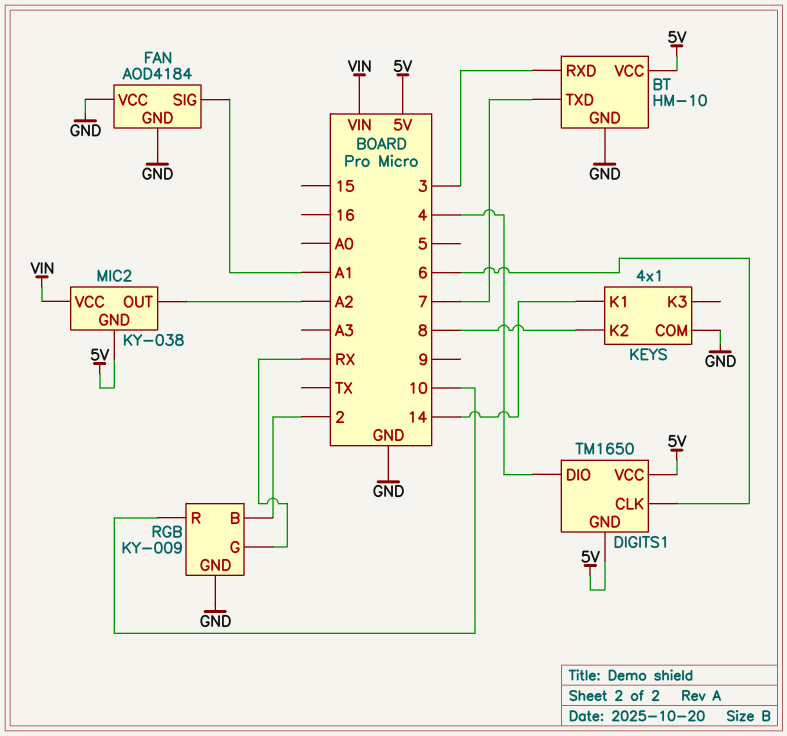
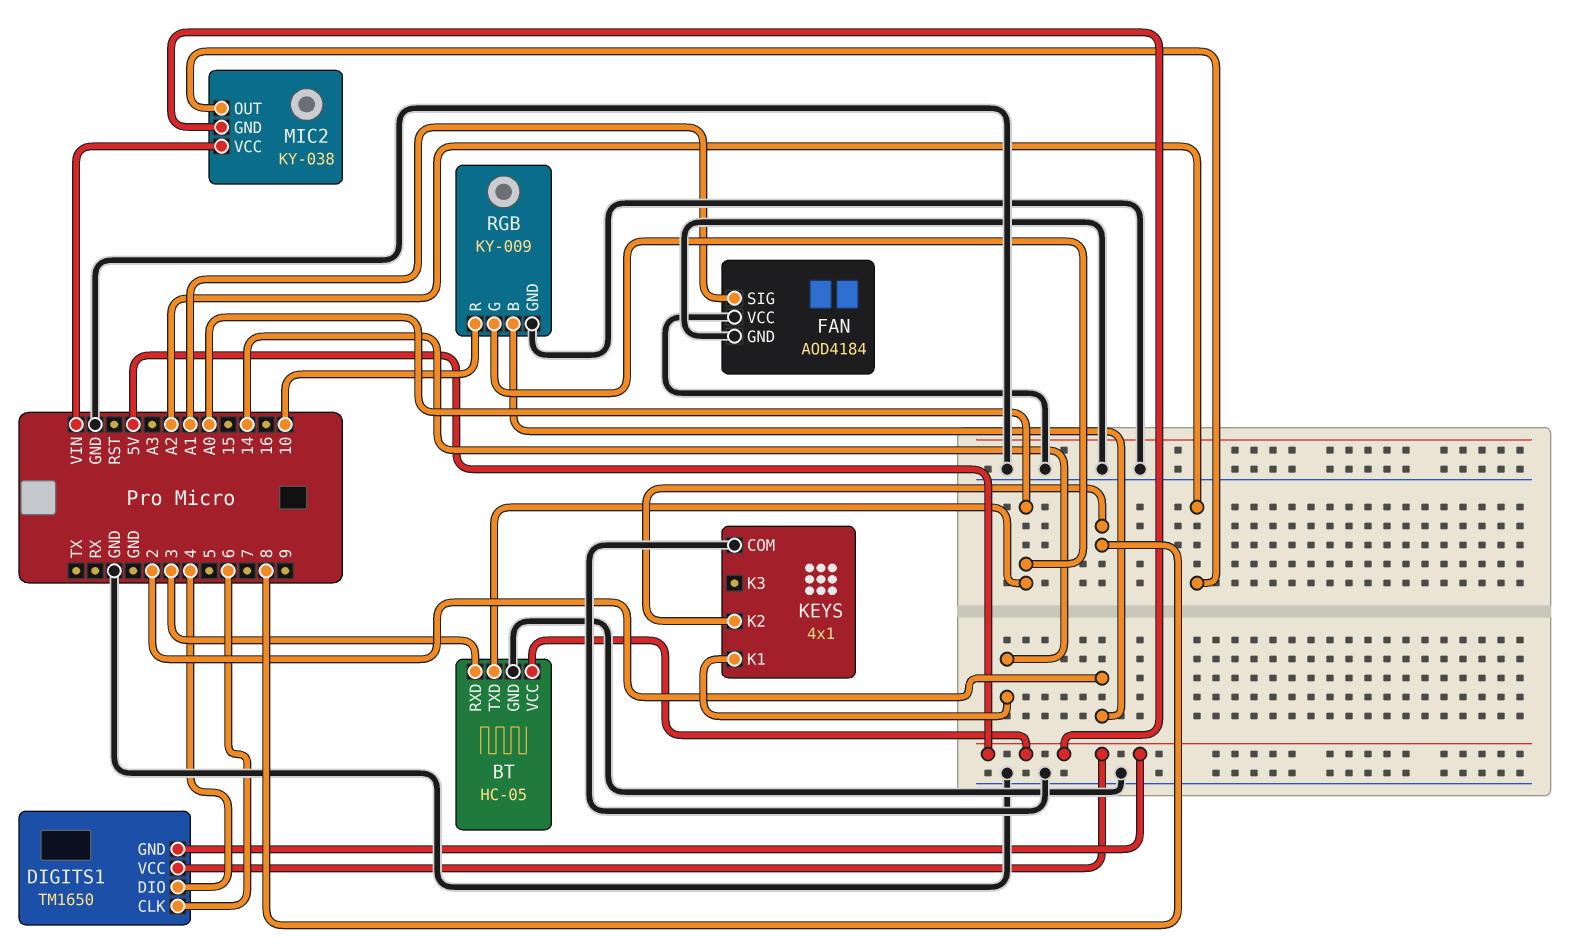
BT: HM-10 -> HC-05
BT pin TXD: 7 -> A0
RGB pin G: RX -> A0

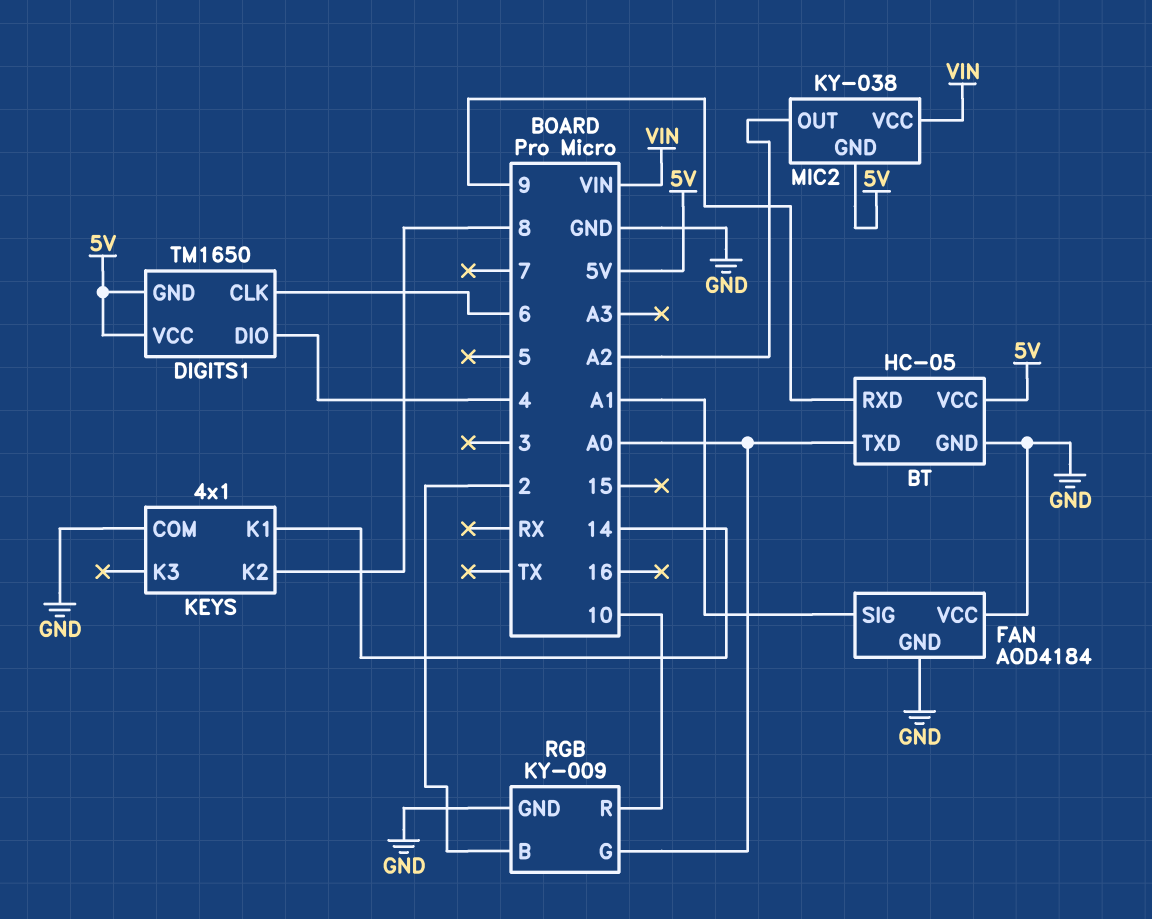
BT pin RXD: 3 -> 9

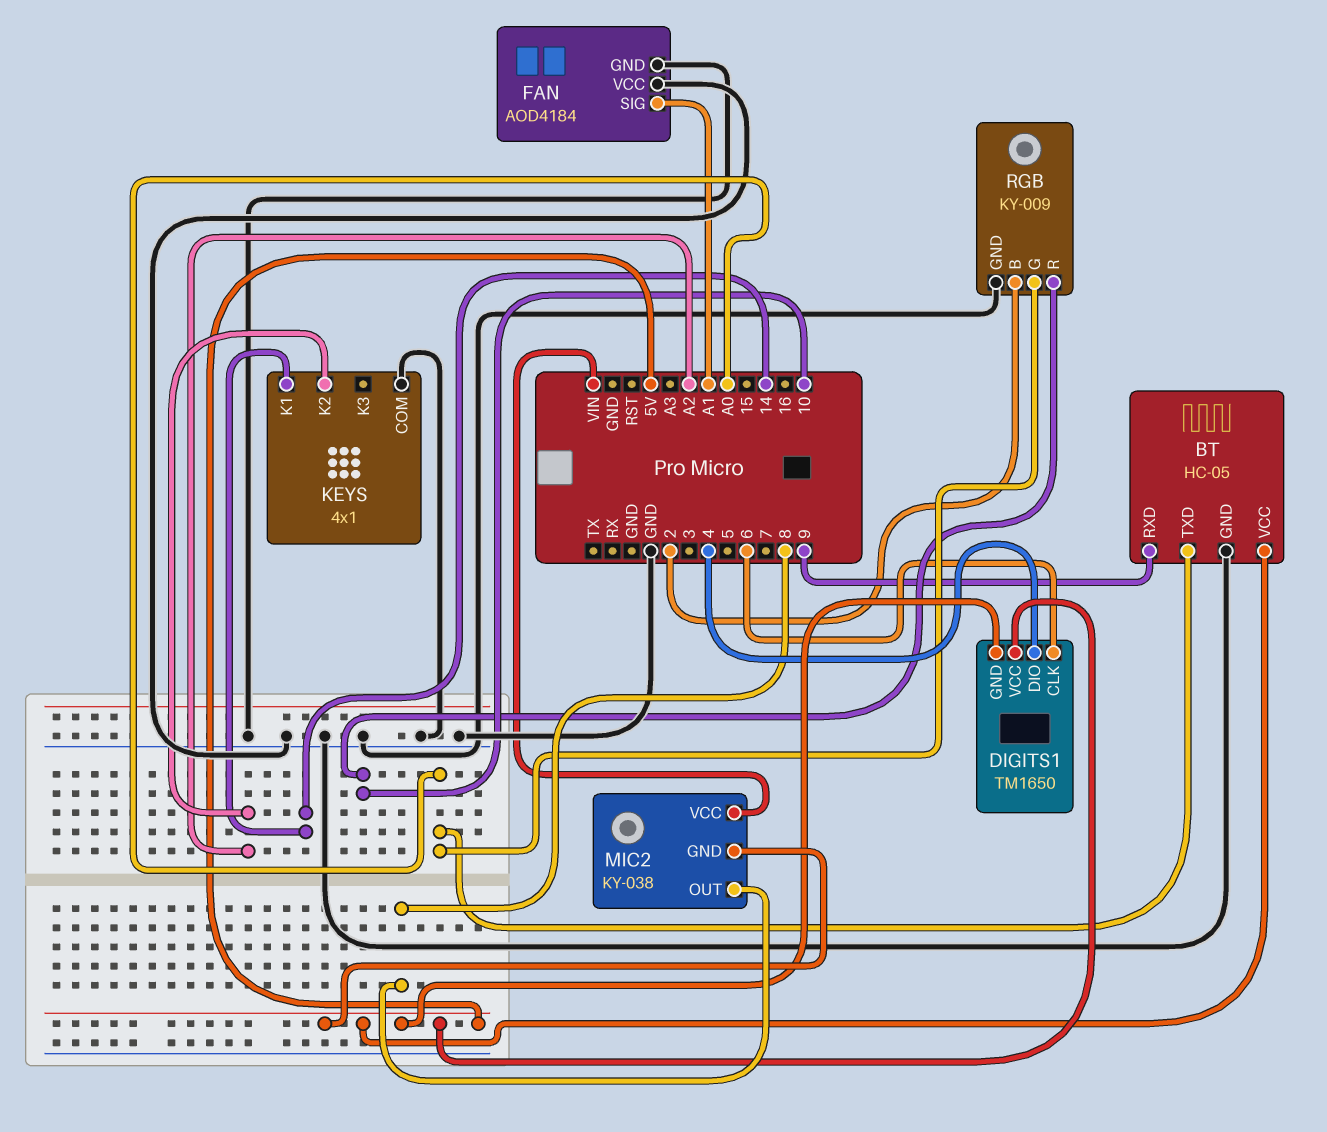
KEYS pin K2: 8 -> A2
MIC2 pin OUT: A2 -> 8

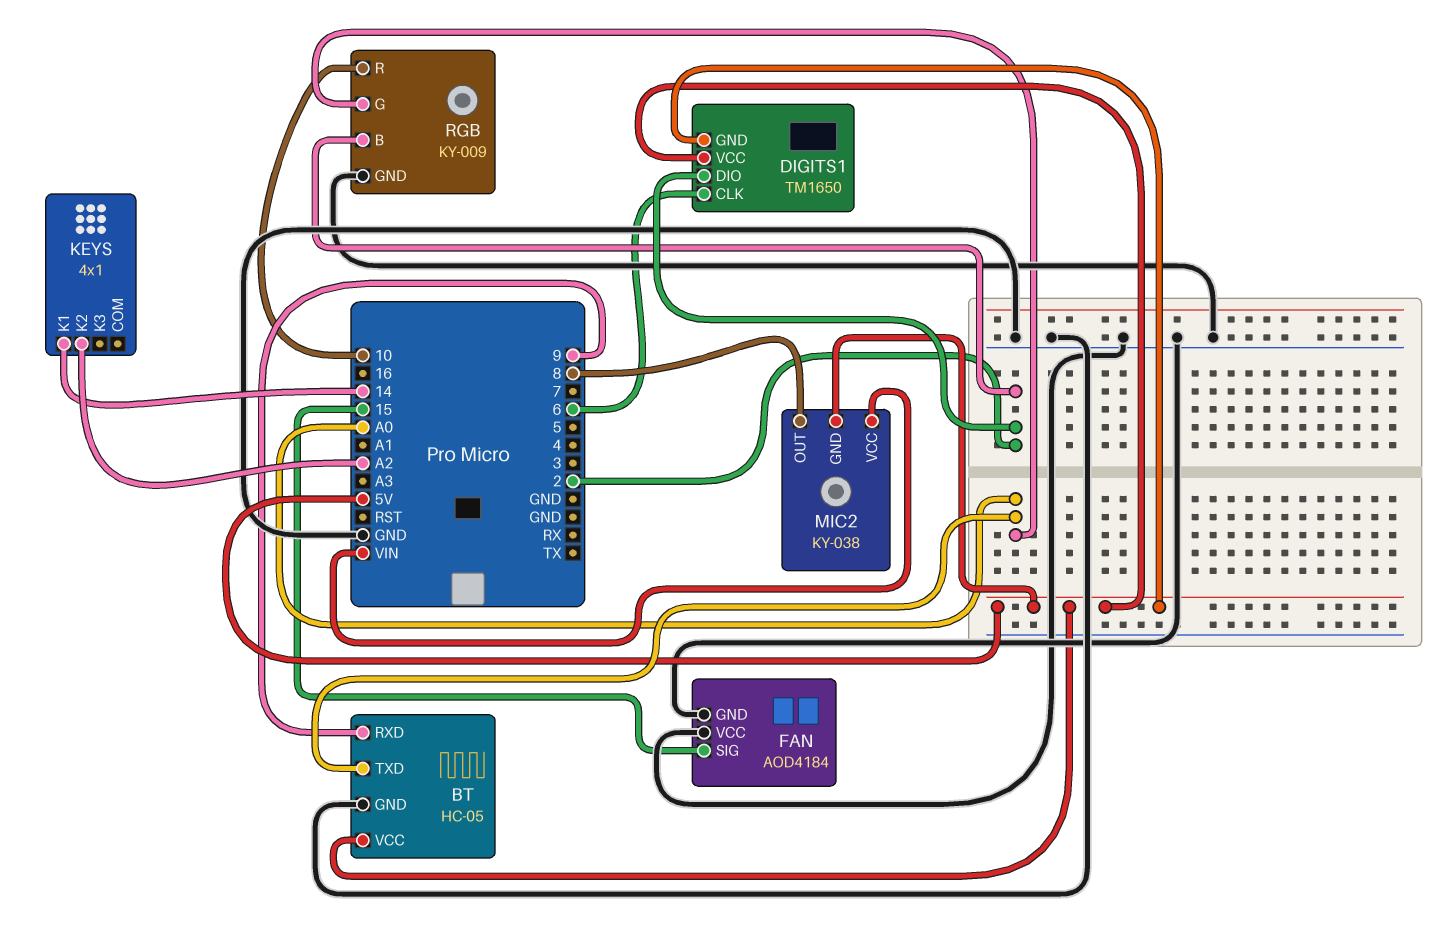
DIGITS1 pin DIO: 4 -> 2
FAN pin SIG: A1 -> 15
KEYS pin COM: GND -> none

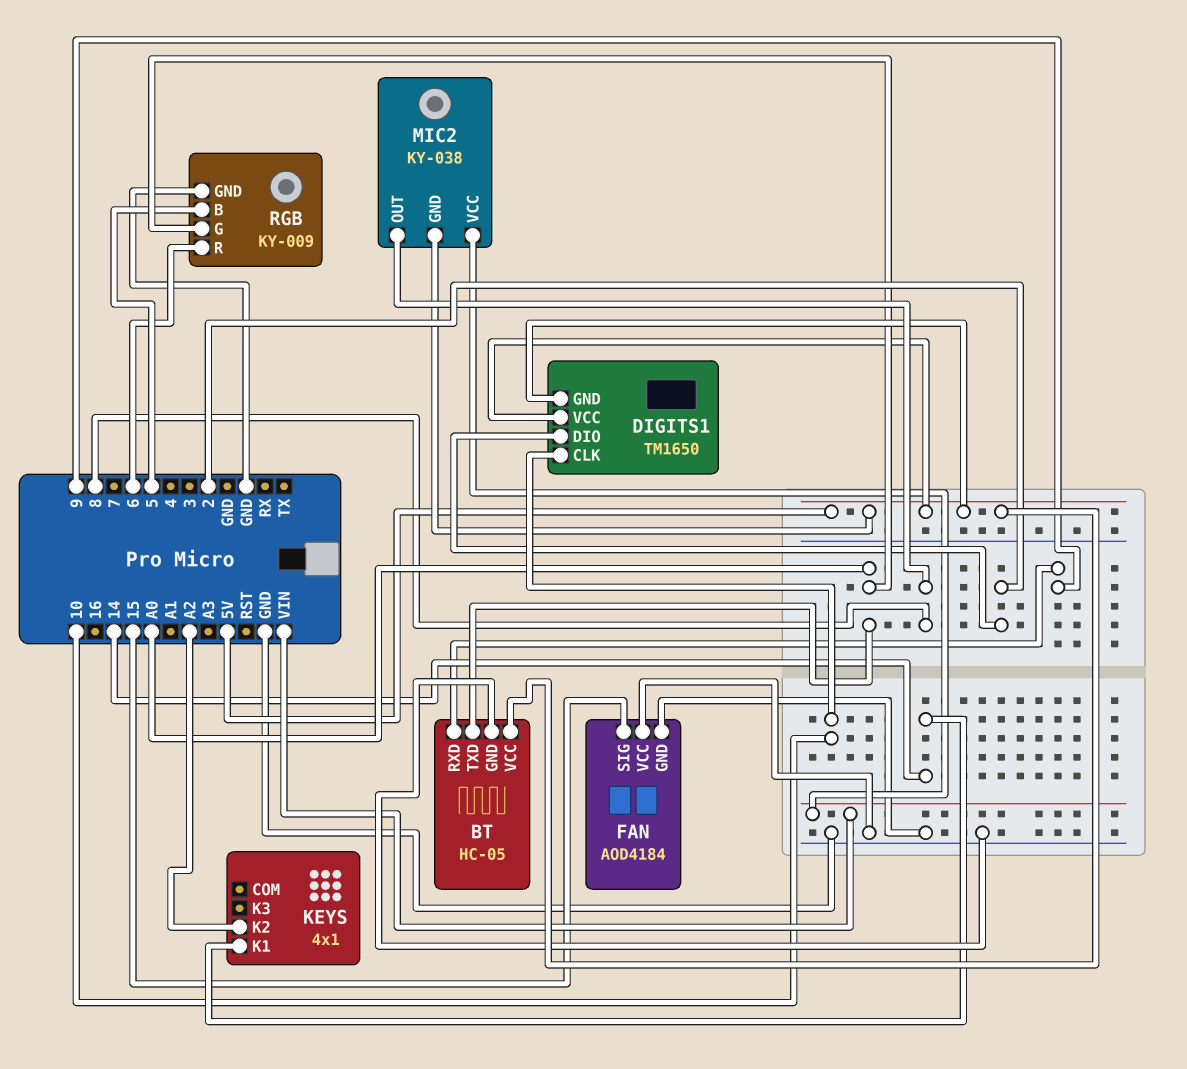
DIGITS1 pin CLK: 6 -> 10
RGB pin B: 2 -> 5
RGB pin R: 10 -> 6

